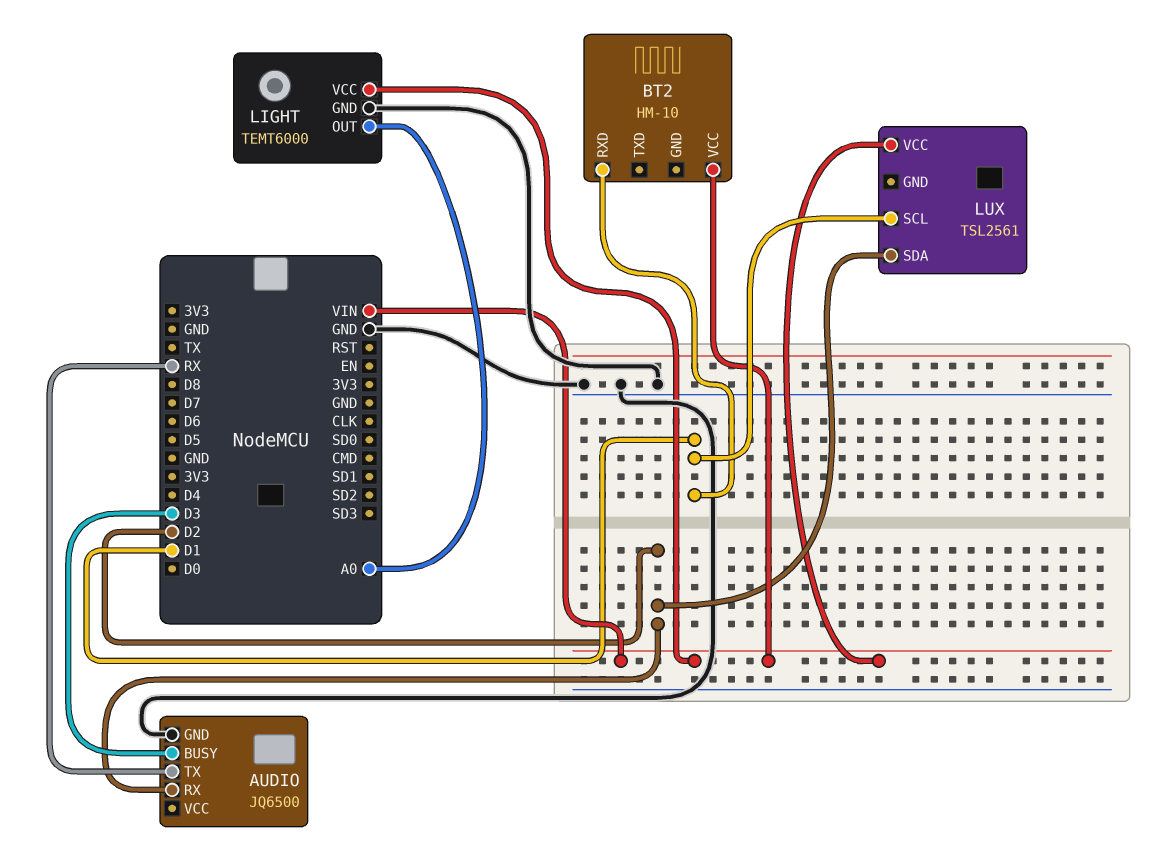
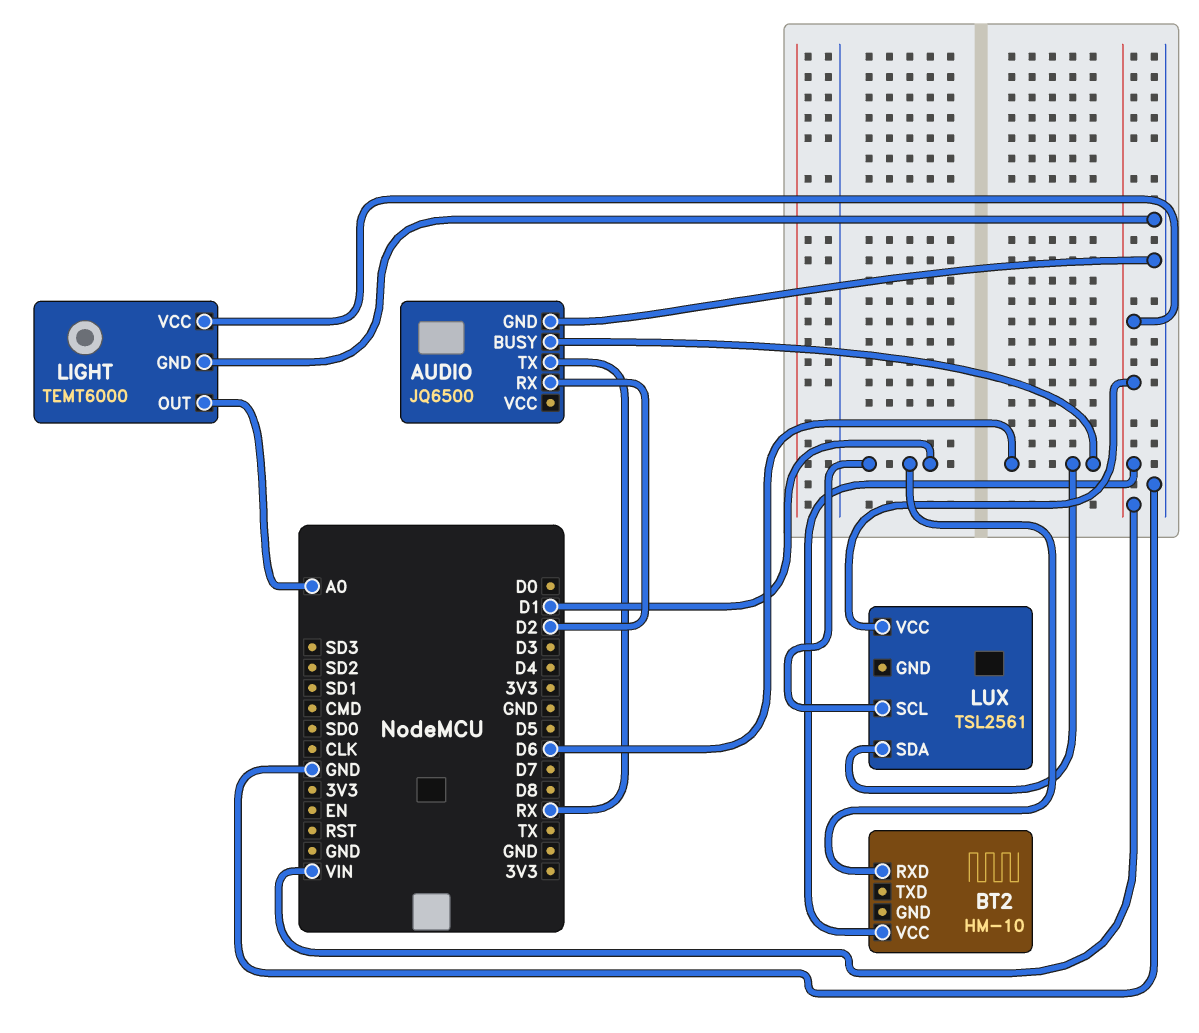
AUDIO pin BUSY: D3 -> D6
LUX pin SDA: D2 -> D6

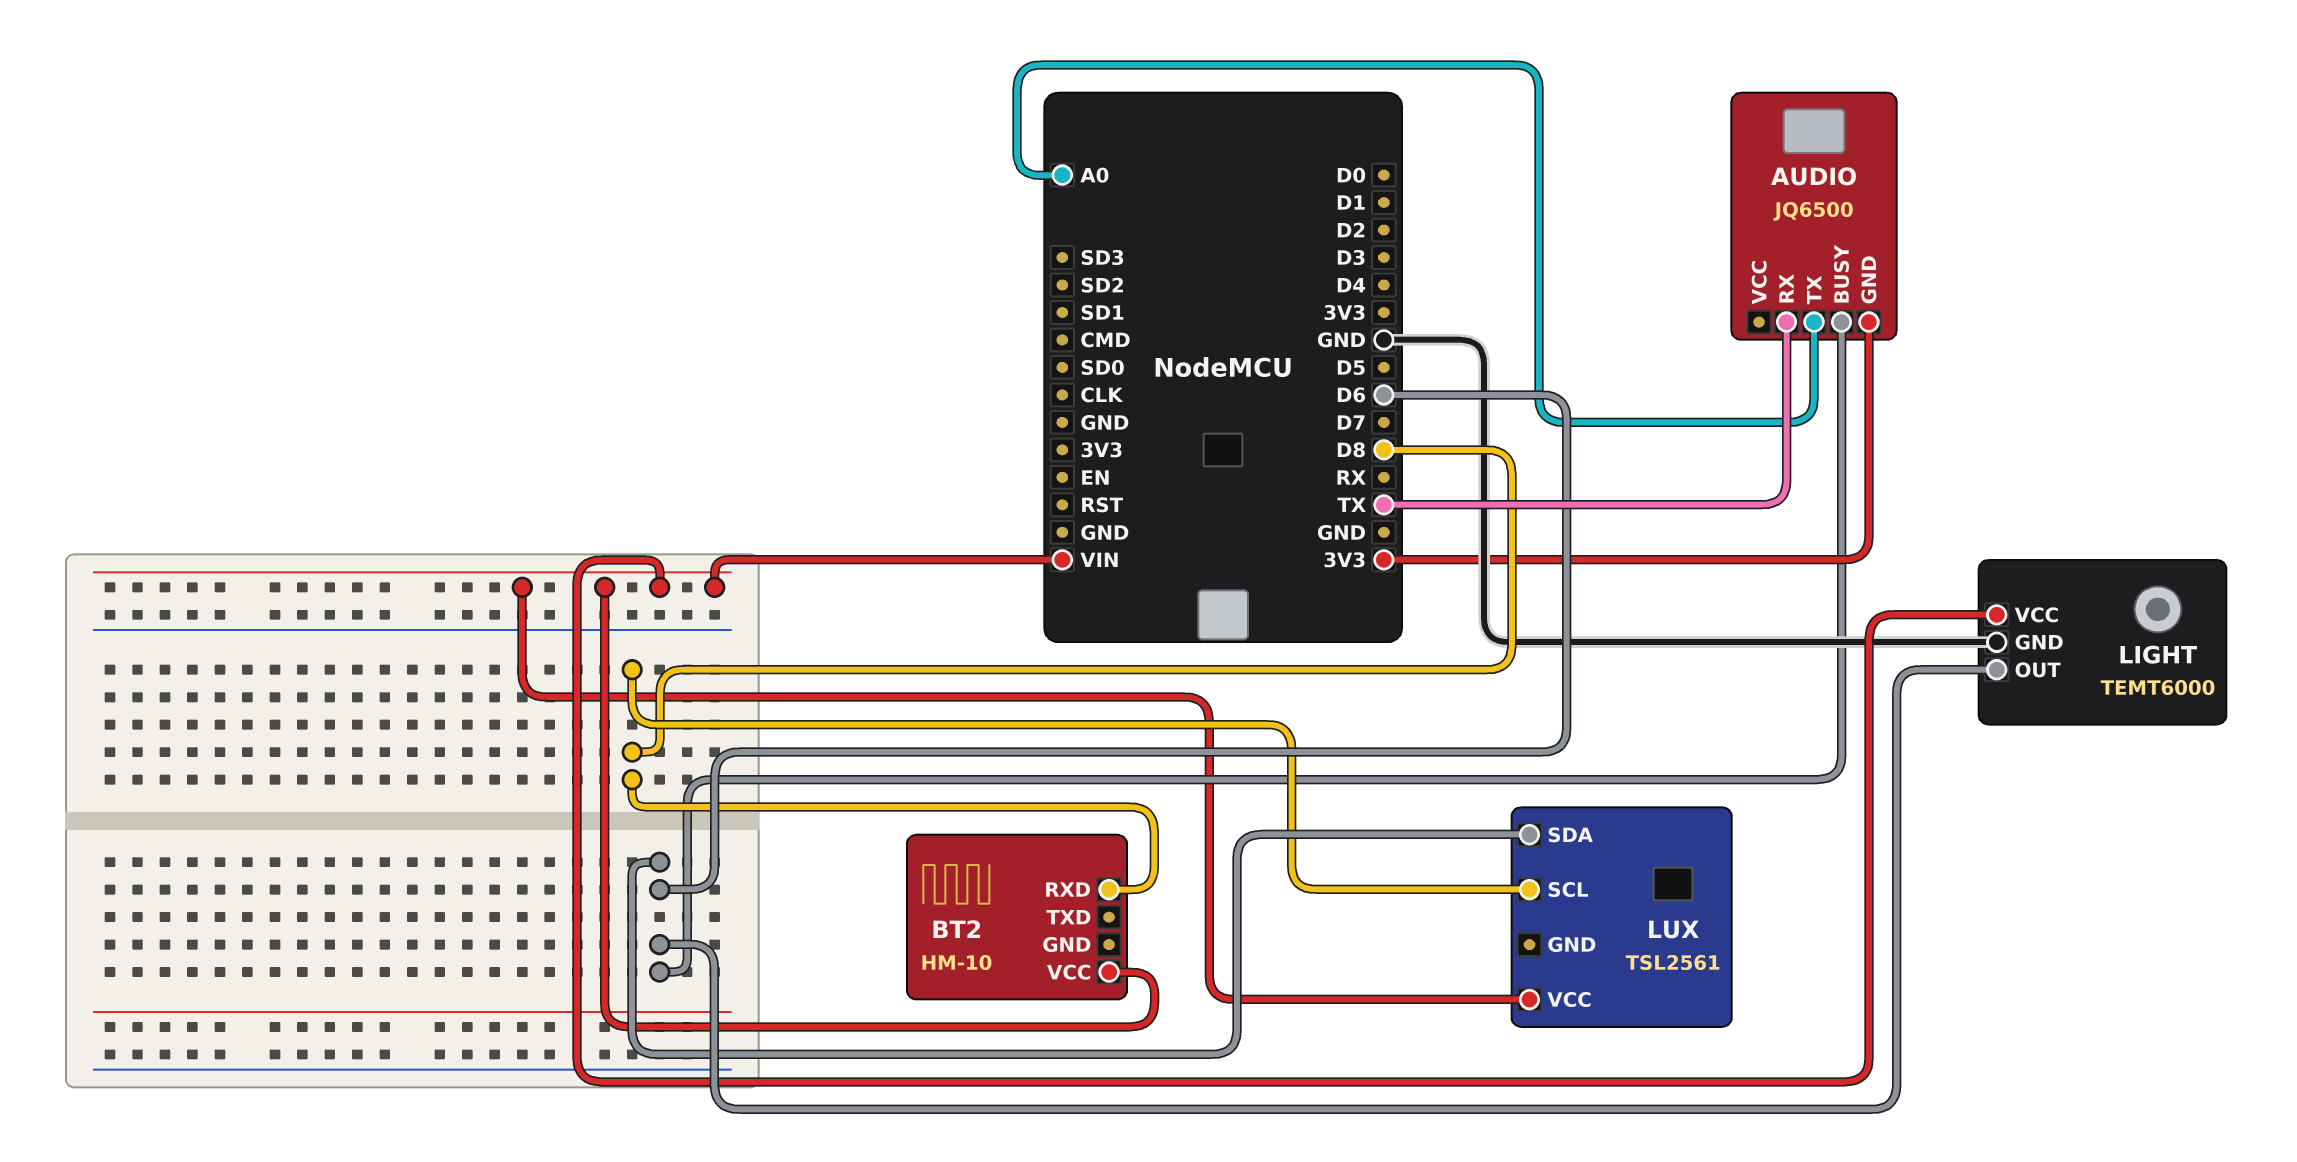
AUDIO pin GND: GND -> 3V3
AUDIO pin RX: D2 -> TX
AUDIO pin TX: RX -> A0
BT2 pin RXD: D1 -> D8
LIGHT pin OUT: A0 -> D6
LUX pin SCL: D1 -> D8

